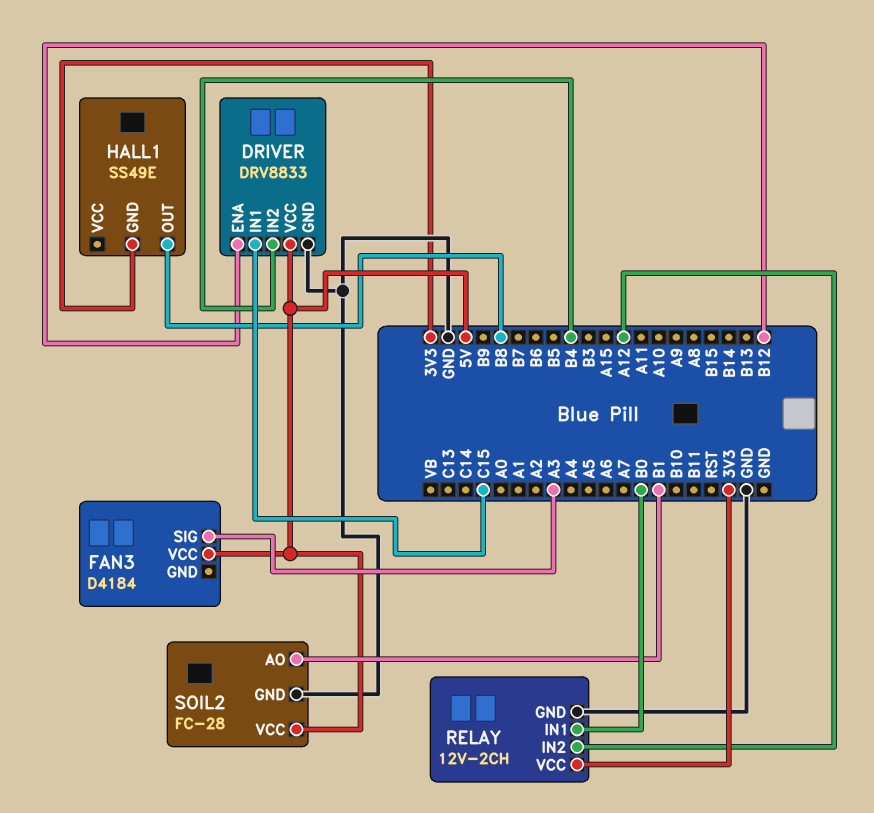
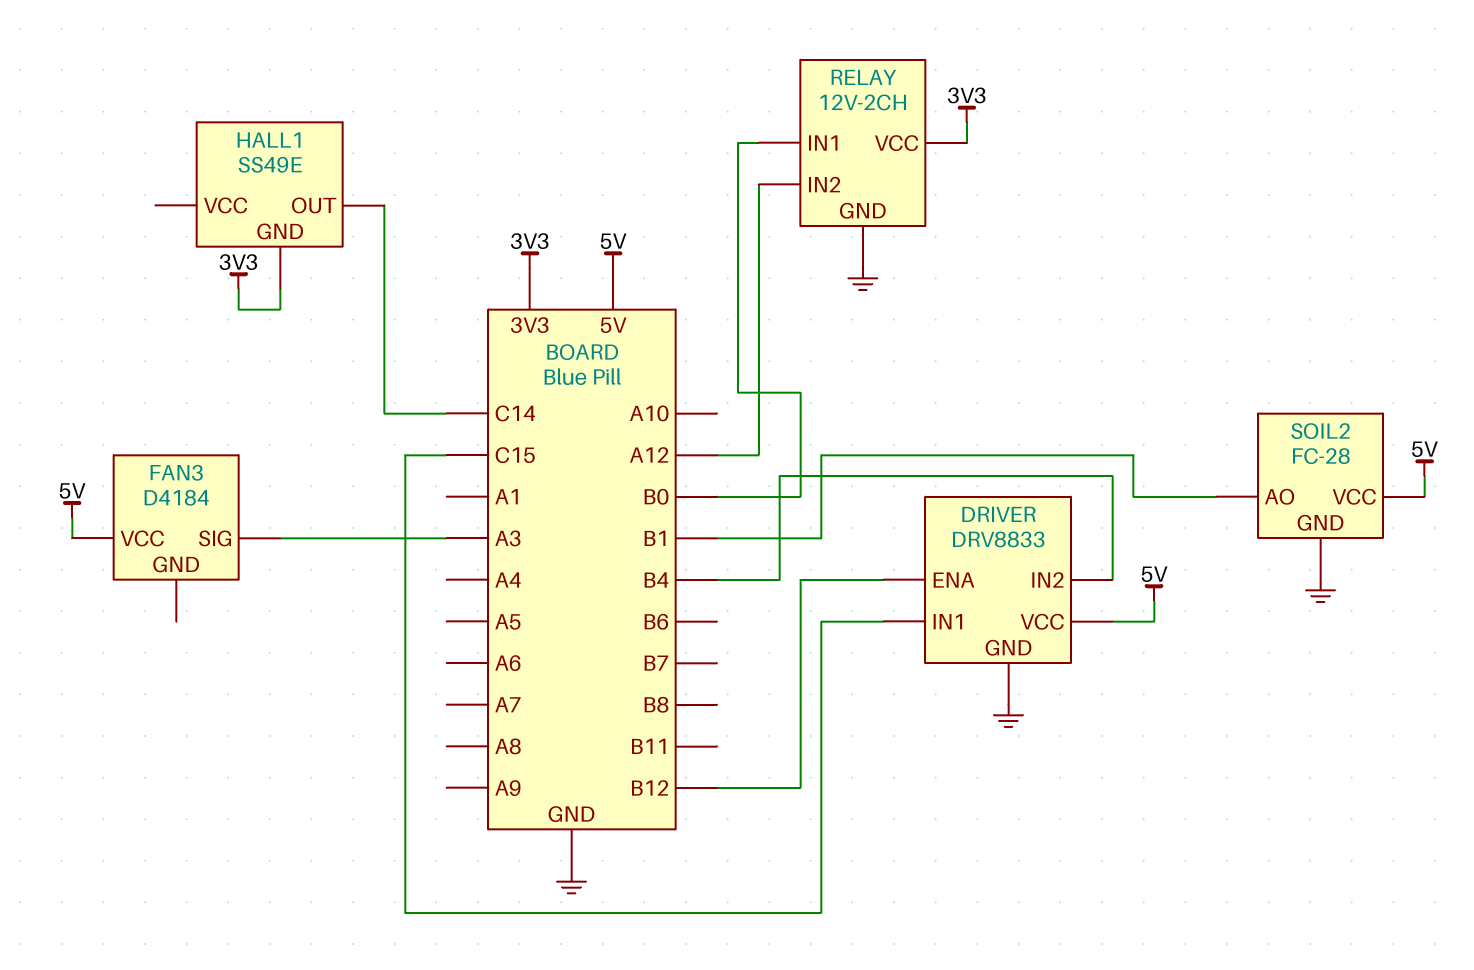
HALL1 pin OUT: B8 -> C14

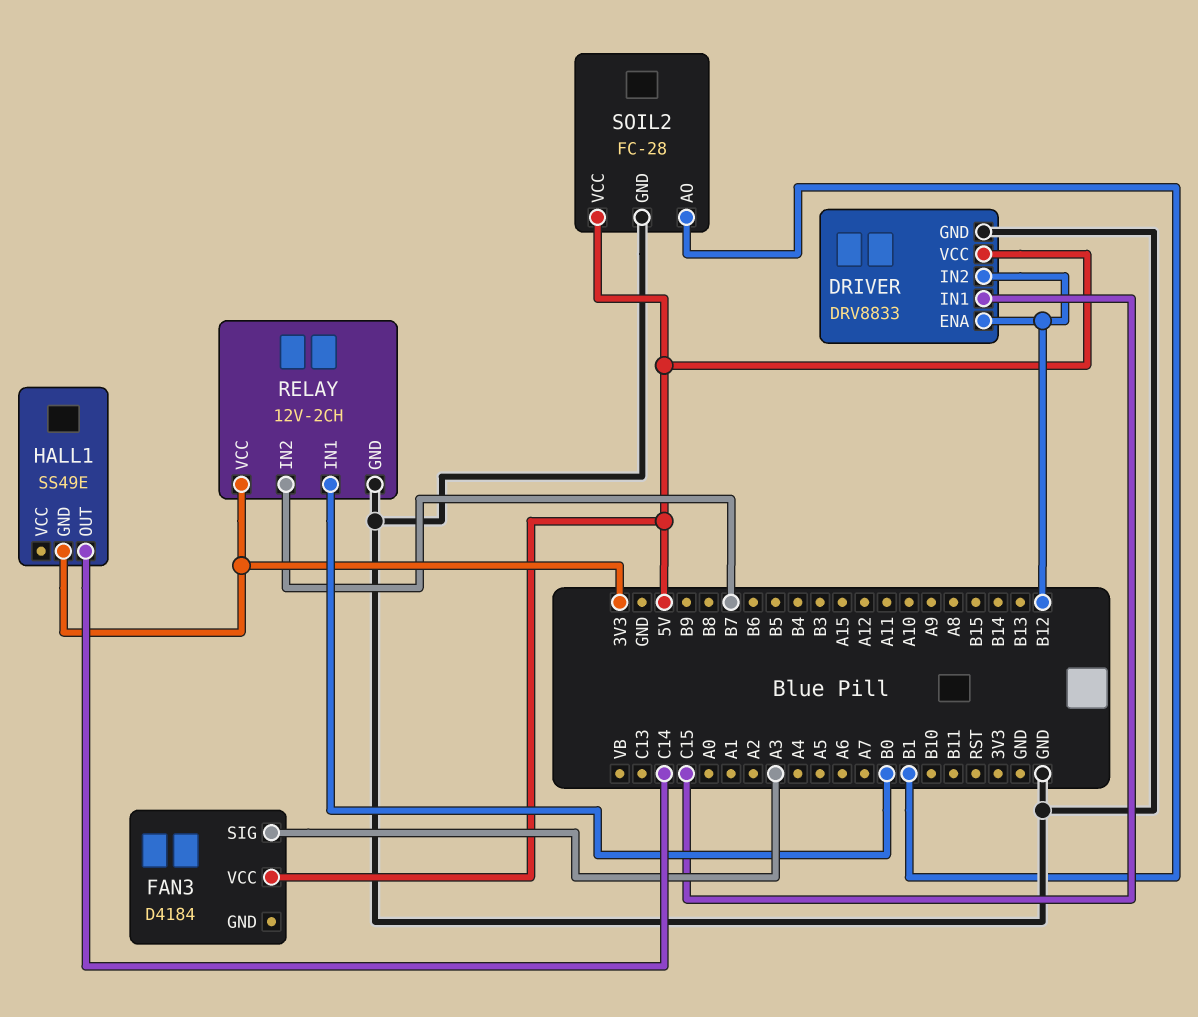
DRIVER pin IN2: B4 -> B12
RELAY pin IN2: A12 -> B7

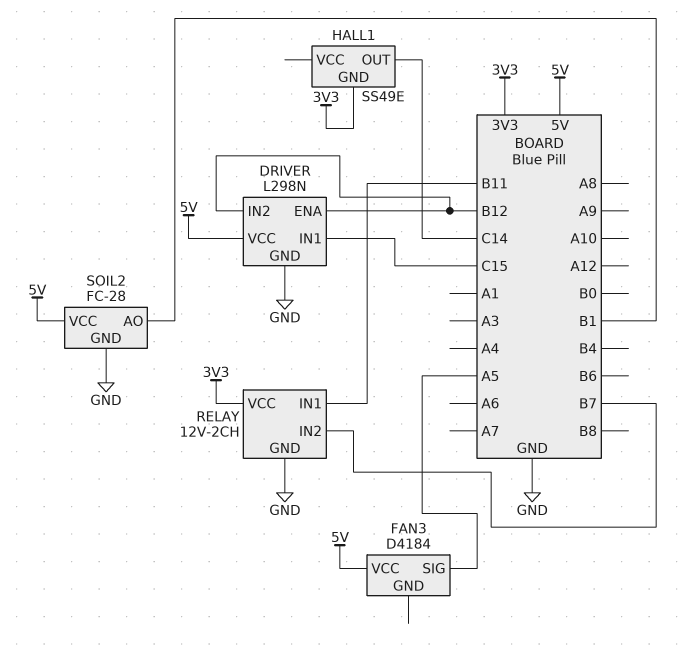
DRIVER: DRV8833 -> L298N
FAN3 pin SIG: A3 -> A5
RELAY pin IN1: B0 -> B11

